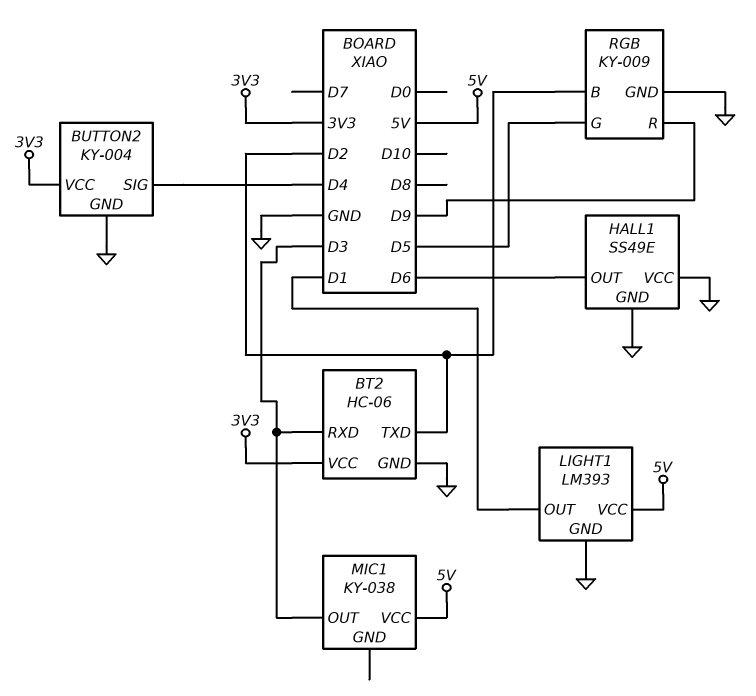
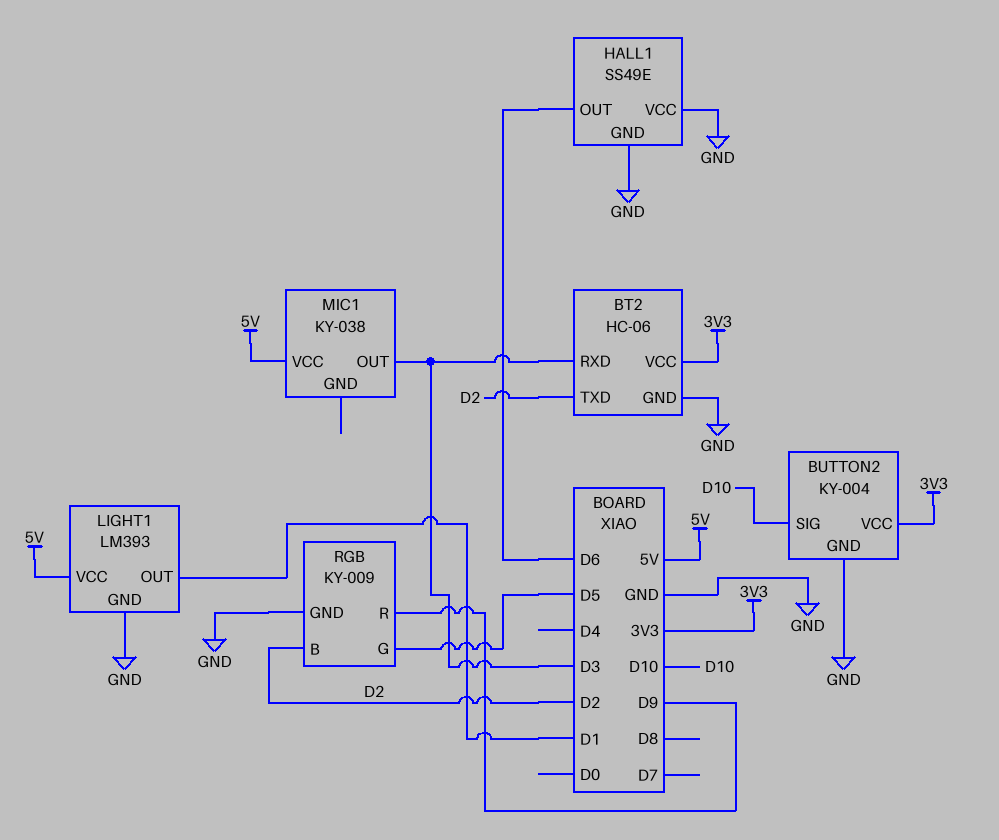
BUTTON2 pin SIG: D4 -> D10

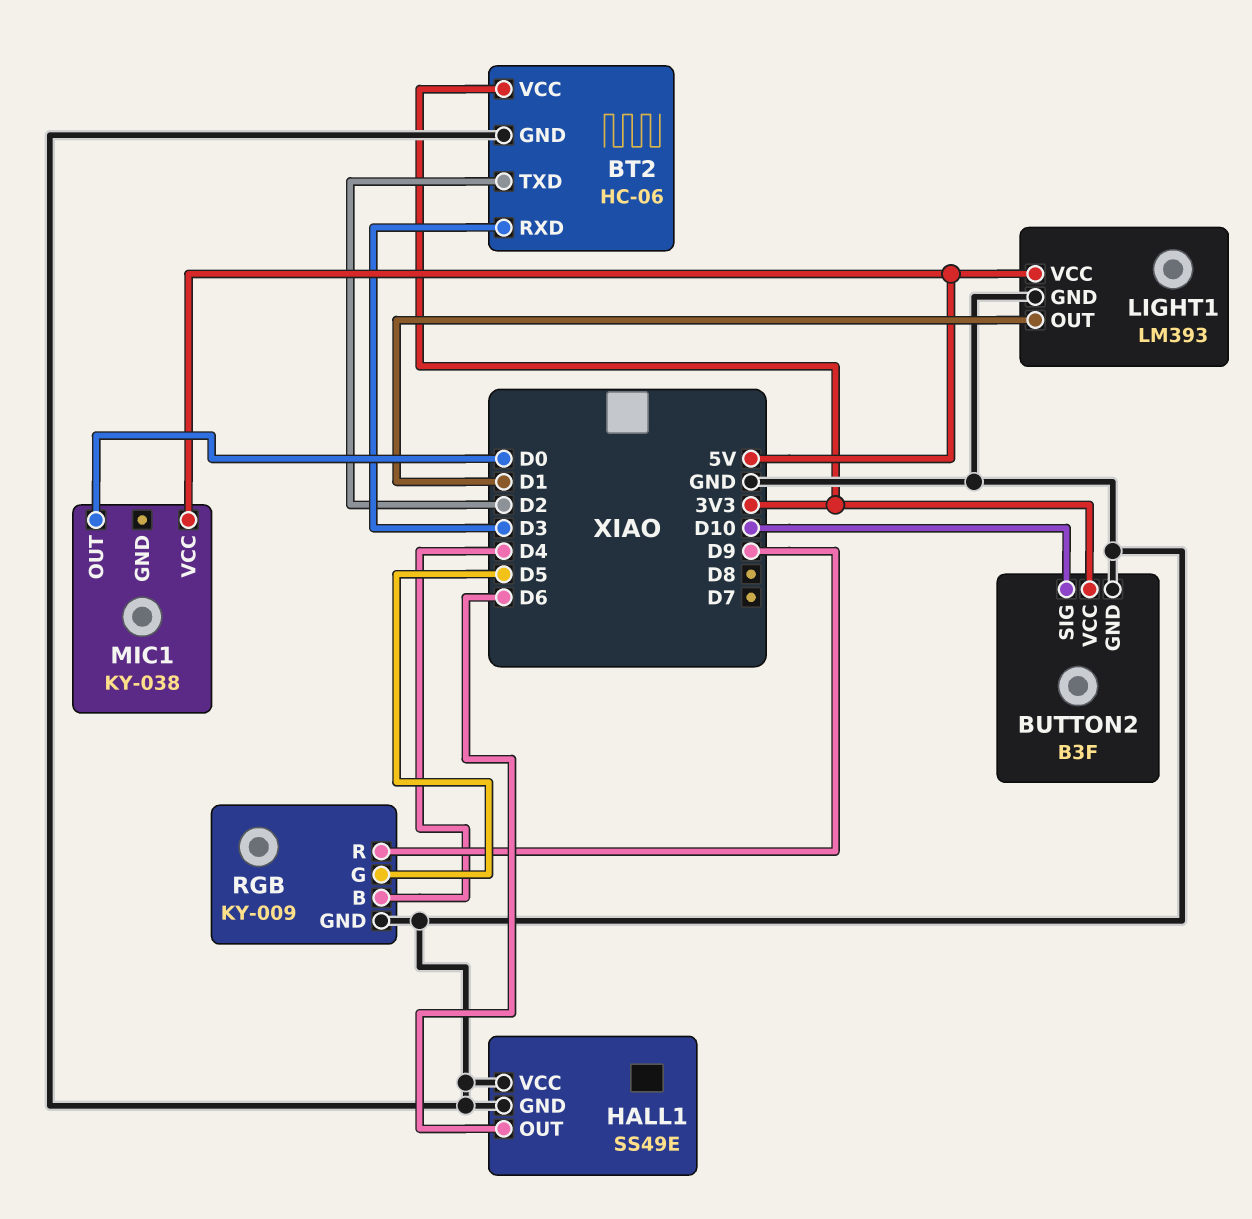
BUTTON2: KY-004 -> B3F
MIC1 pin OUT: D3 -> D0
RGB pin B: D2 -> D4

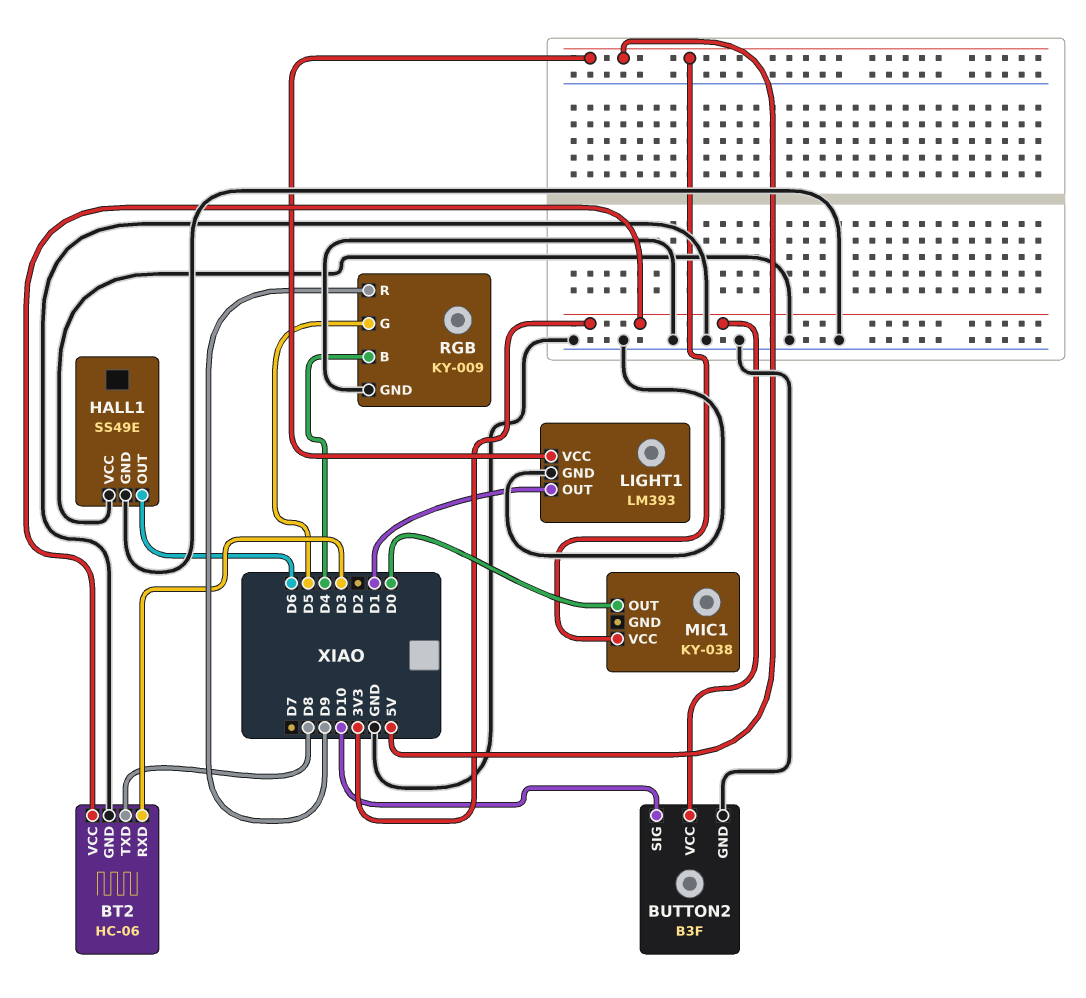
BT2 pin TXD: D2 -> D8

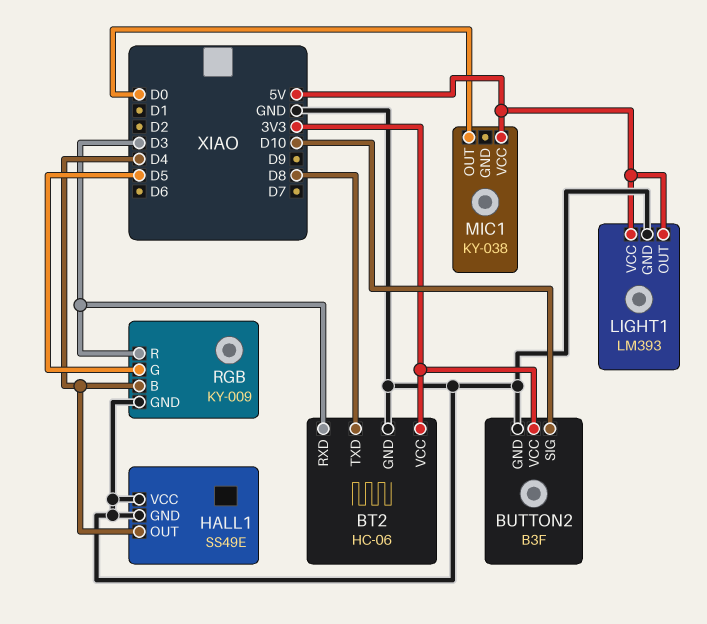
HALL1 pin OUT: D6 -> D4
LIGHT1 pin OUT: D1 -> 5V
RGB pin R: D9 -> D3

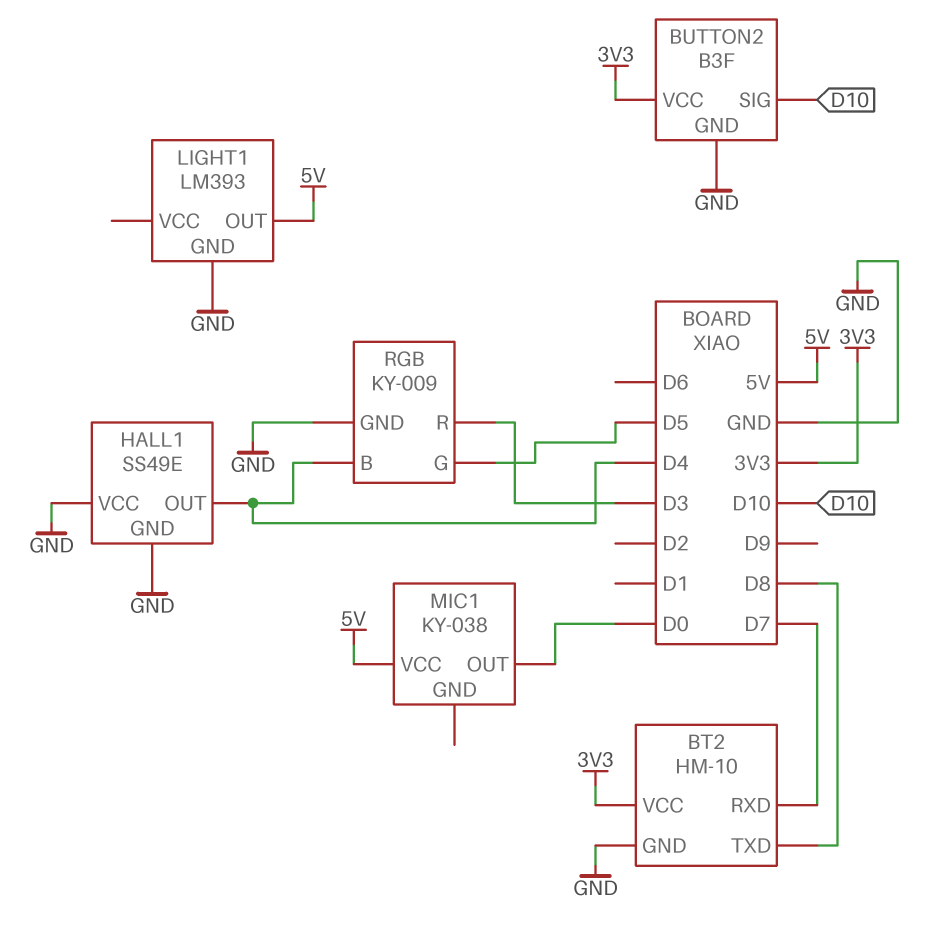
BT2: HC-06 -> HM-10
BT2 pin RXD: D3 -> D7
LIGHT1 pin VCC: 5V -> none

